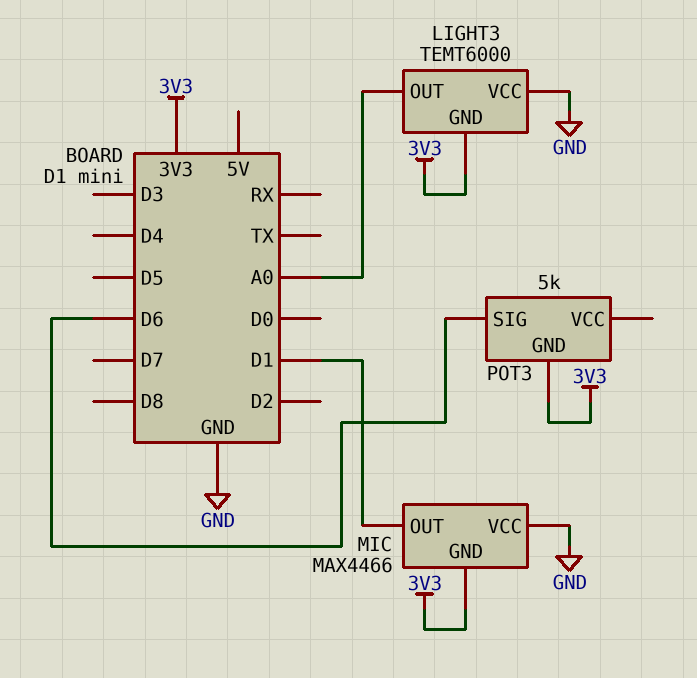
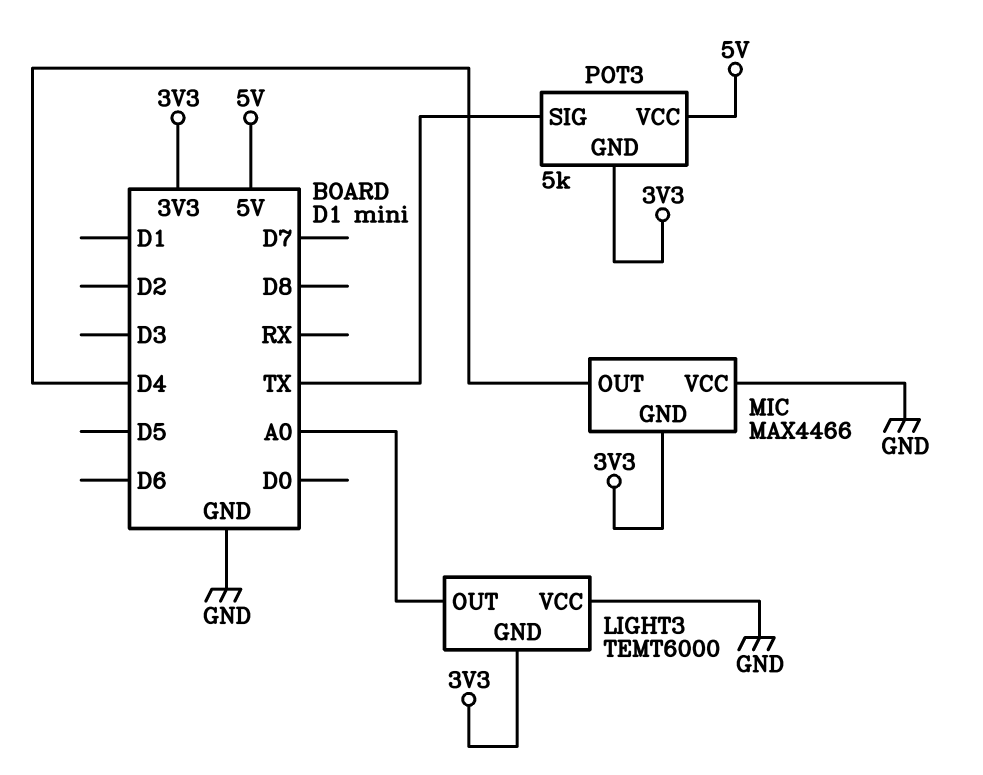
MIC pin OUT: D1 -> D4
POT3 pin SIG: D6 -> TX
POT3 pin VCC: none -> 5V

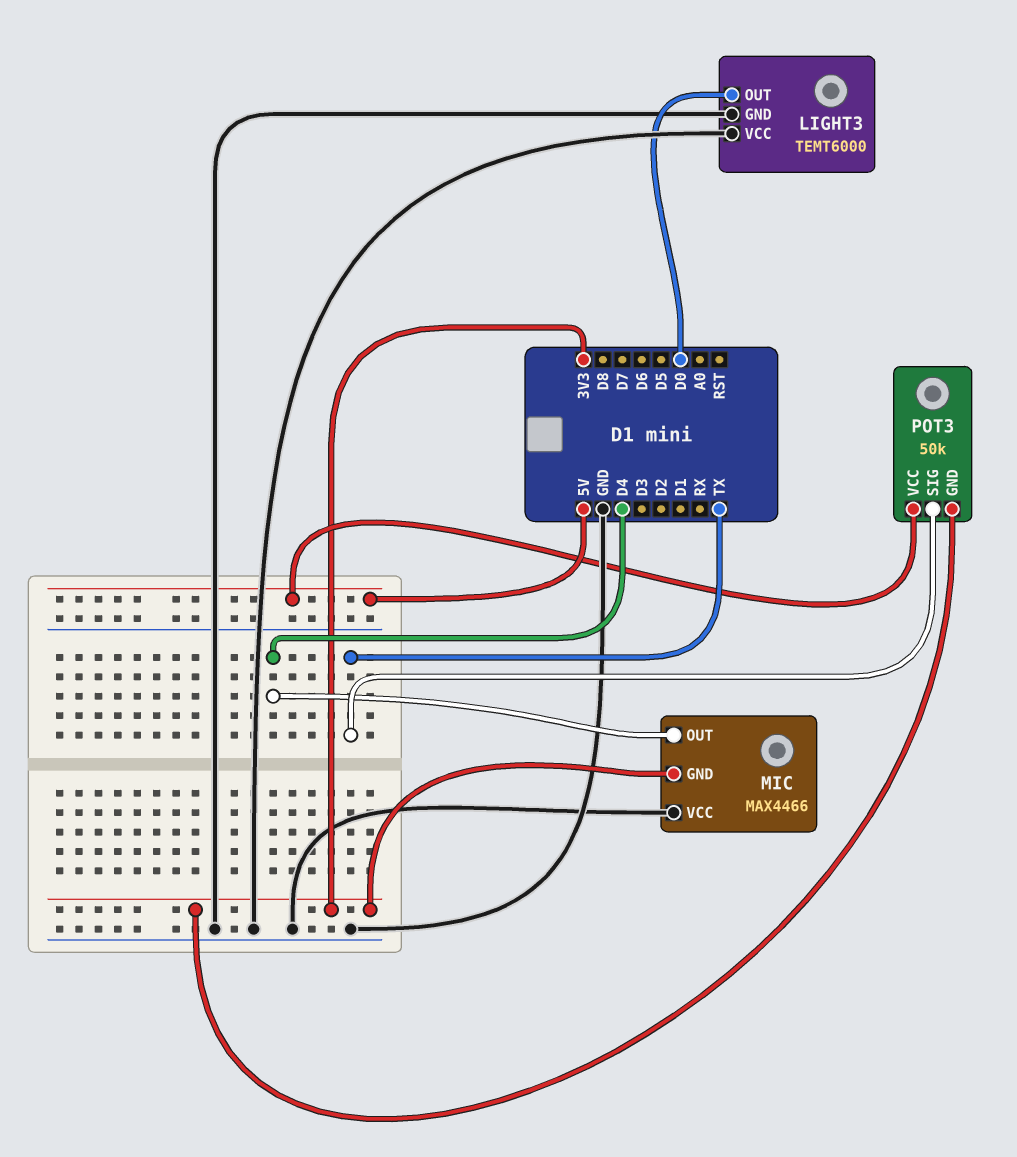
LIGHT3 pin GND: 3V3 -> GND
LIGHT3 pin OUT: A0 -> D0
POT3: 5k -> 50k

